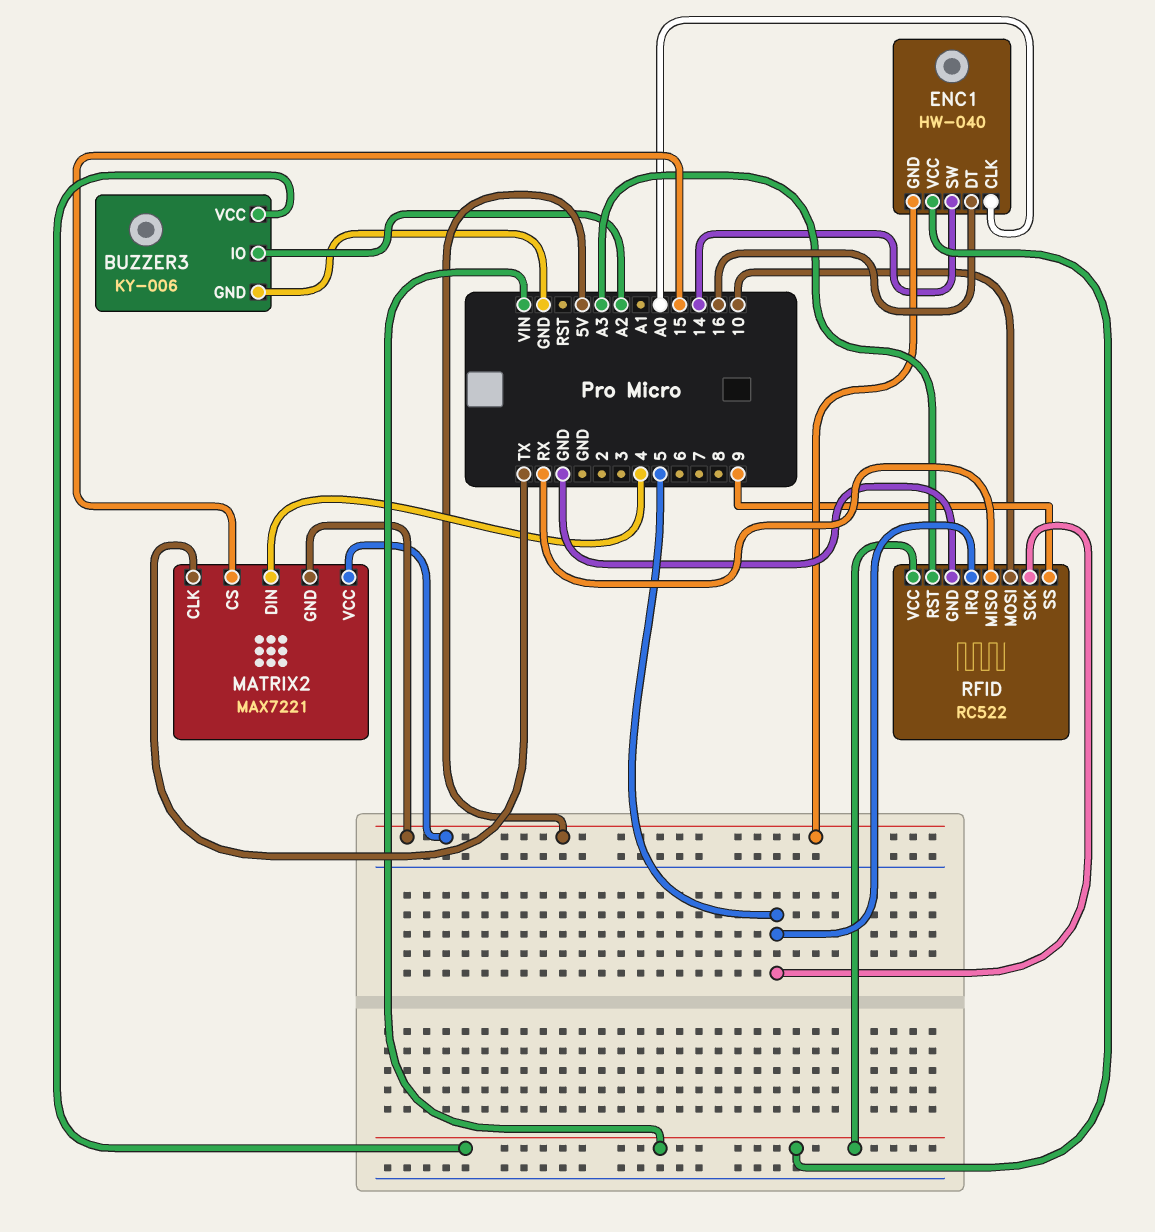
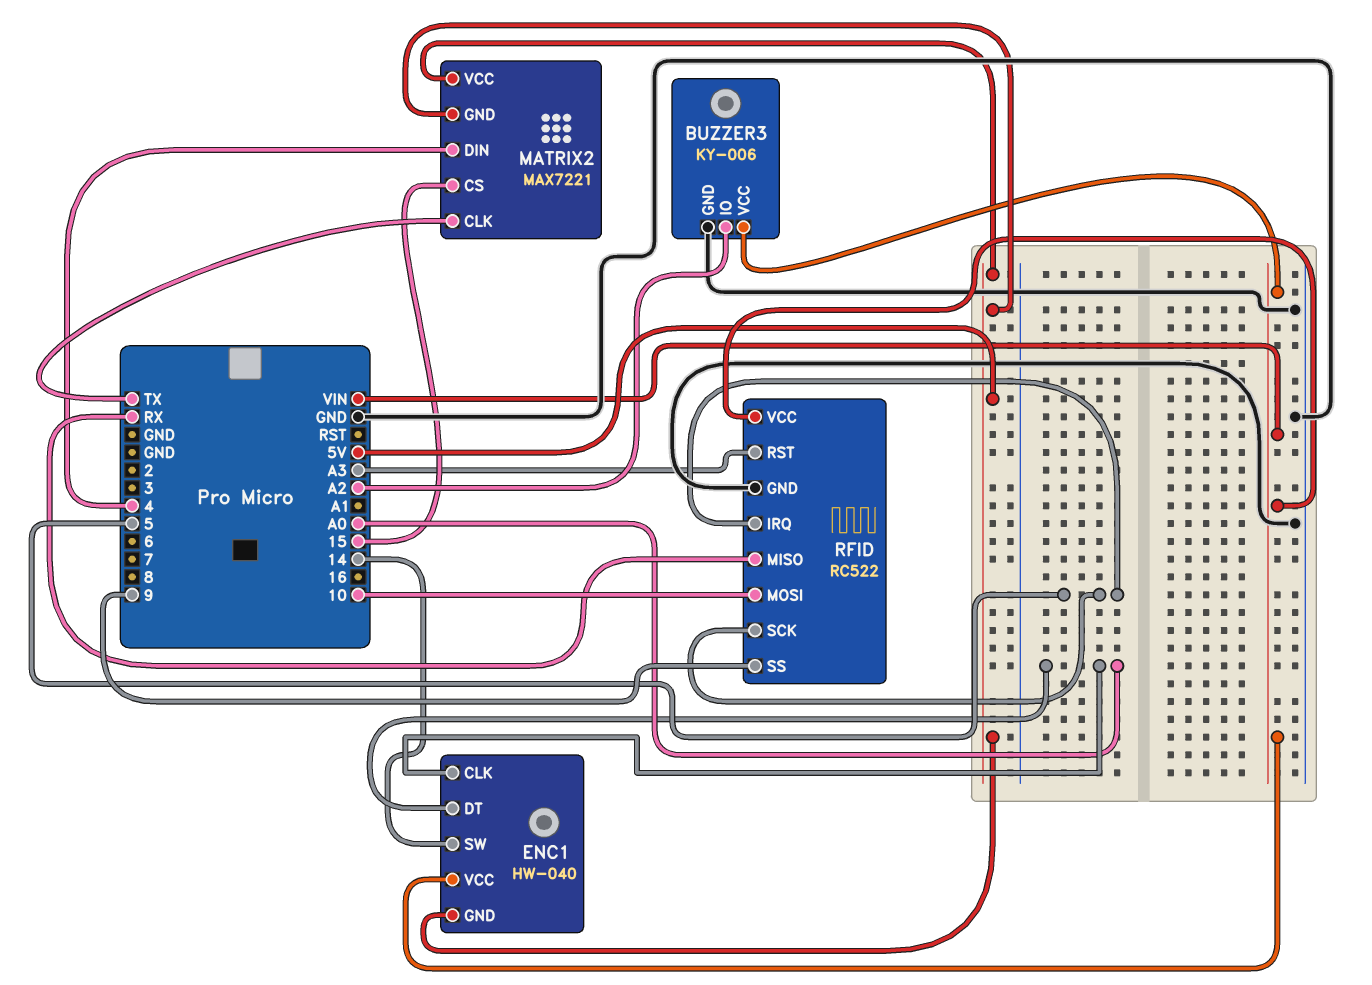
ENC1 pin DT: 16 -> A0

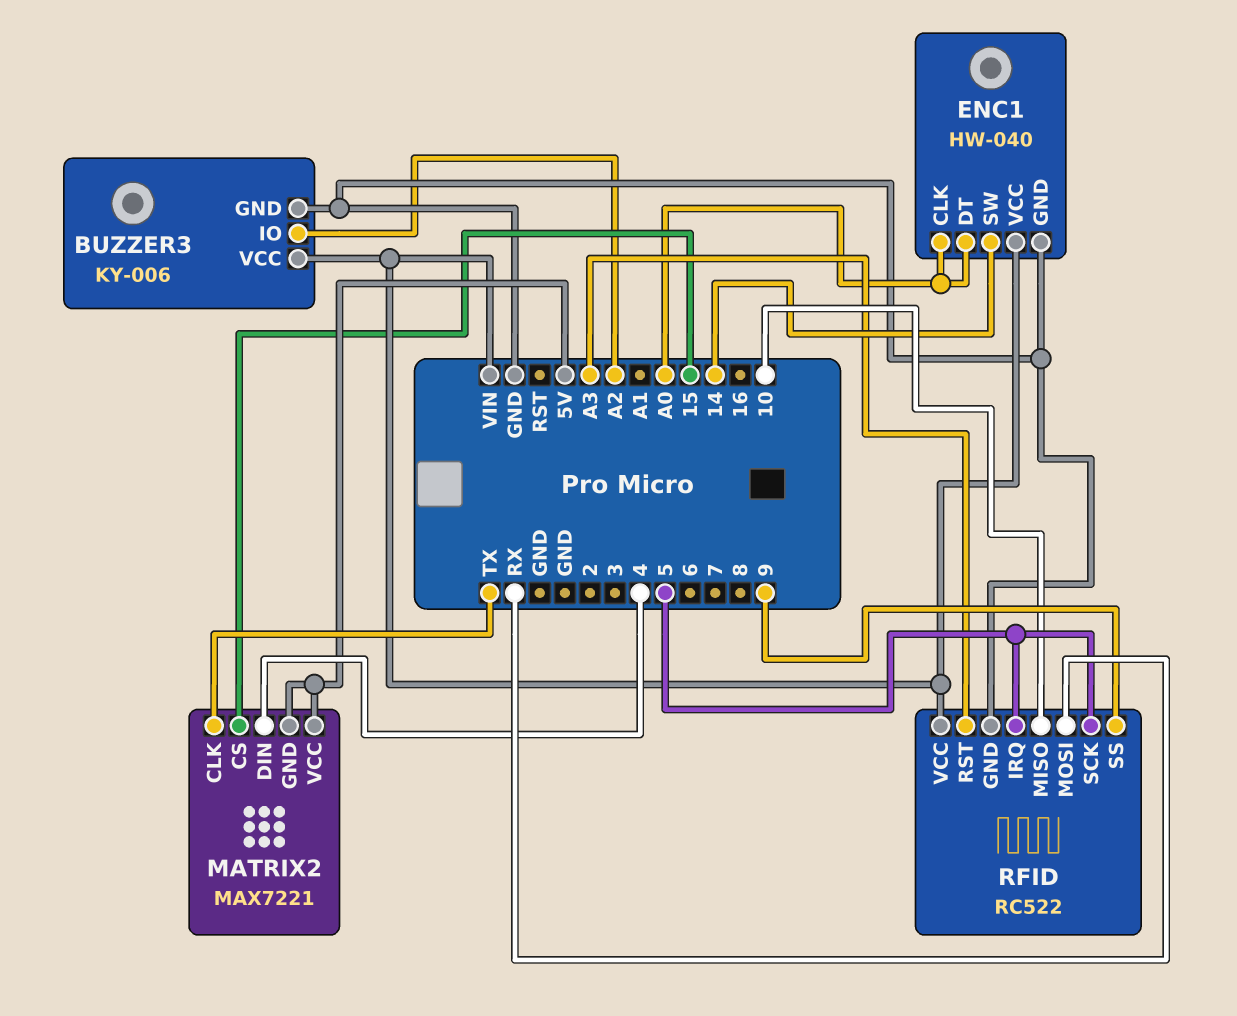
ENC1 pin GND: 5V -> GND
RFID pin MISO: RX -> 10
RFID pin MOSI: 10 -> RX

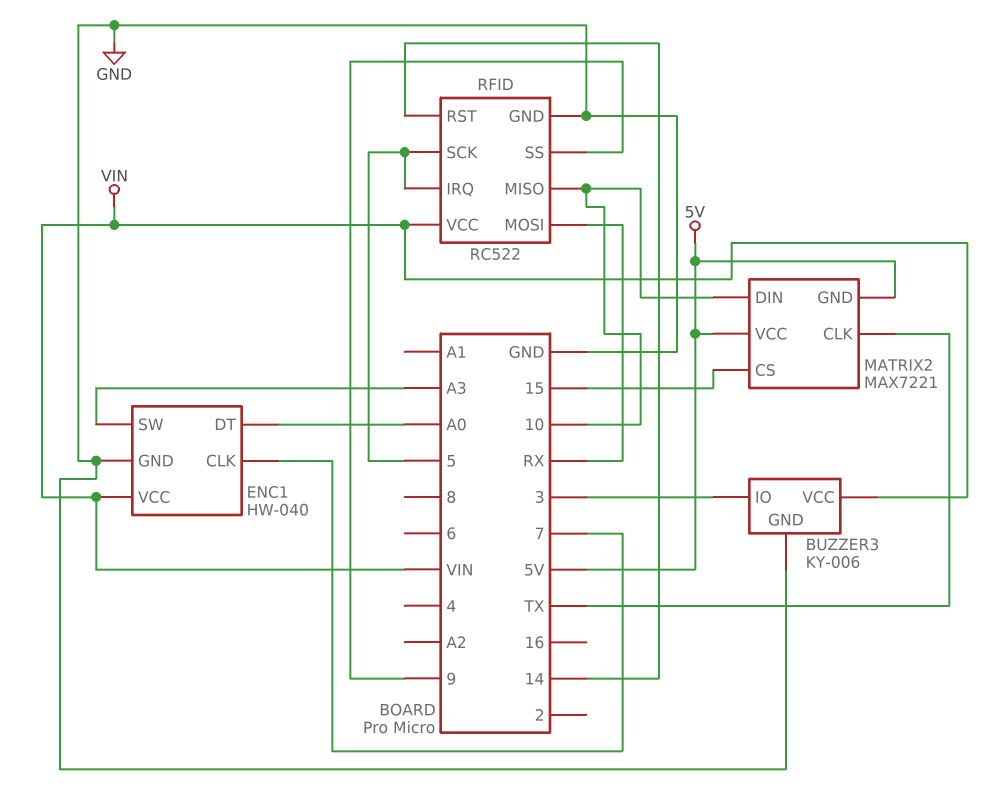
BUZZER3 pin IO: A2 -> 3
ENC1 pin CLK: A0 -> 7
ENC1 pin SW: 14 -> A3
MATRIX2 pin DIN: 4 -> 10
RFID pin RST: A3 -> 14

